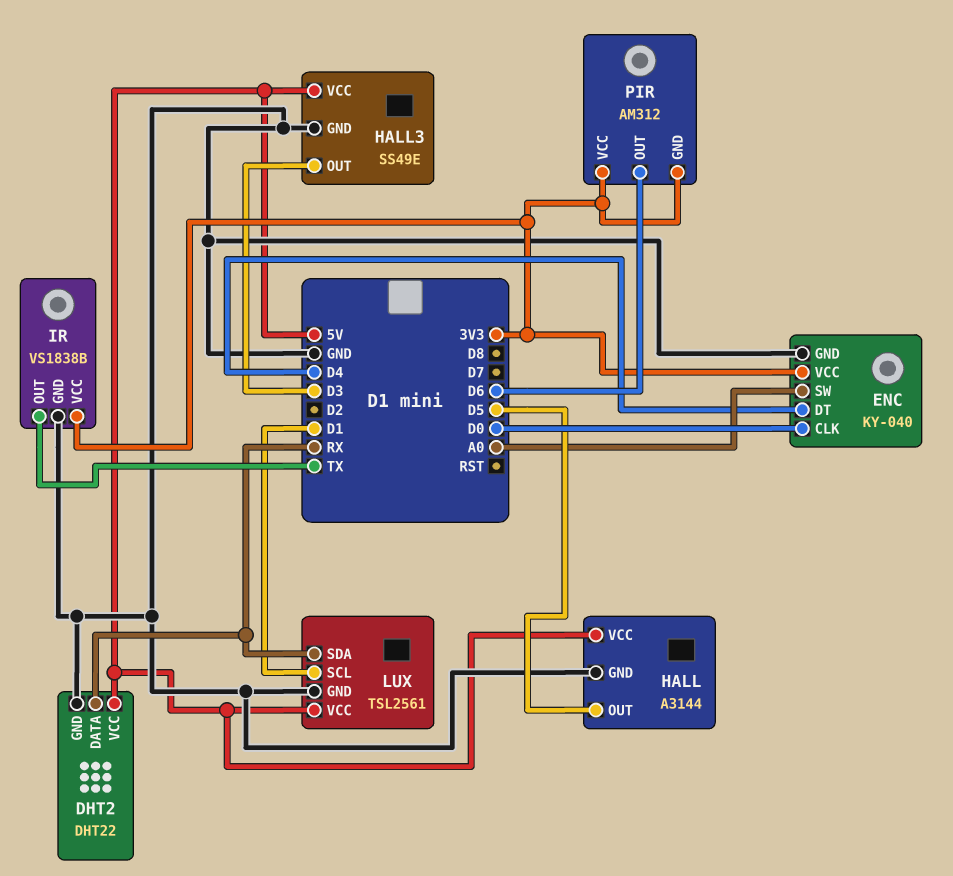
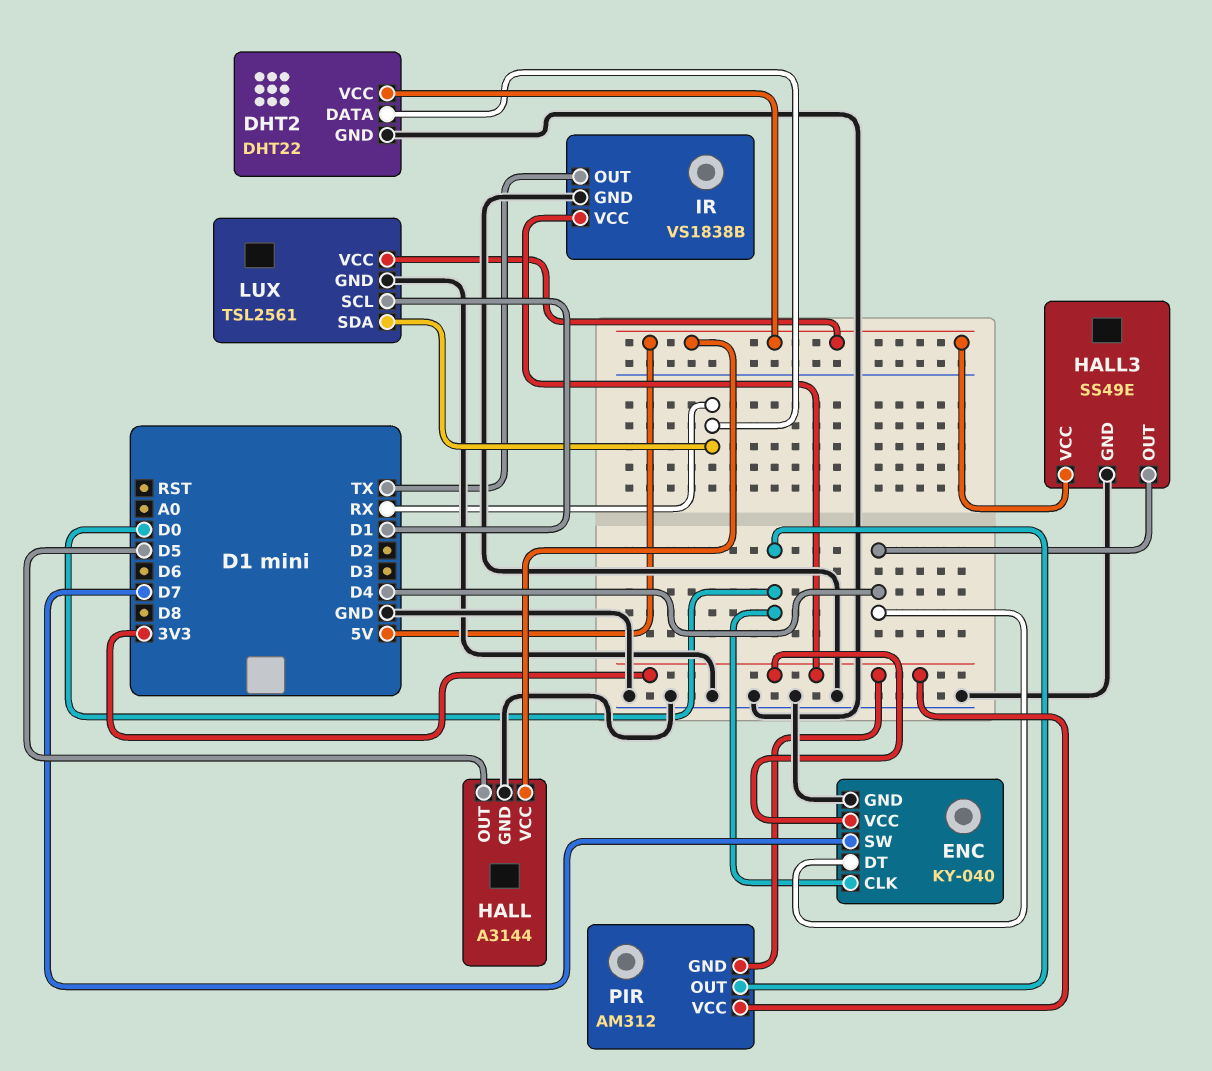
ENC pin SW: A0 -> D7
HALL3 pin OUT: D3 -> D4
PIR pin OUT: D6 -> D0

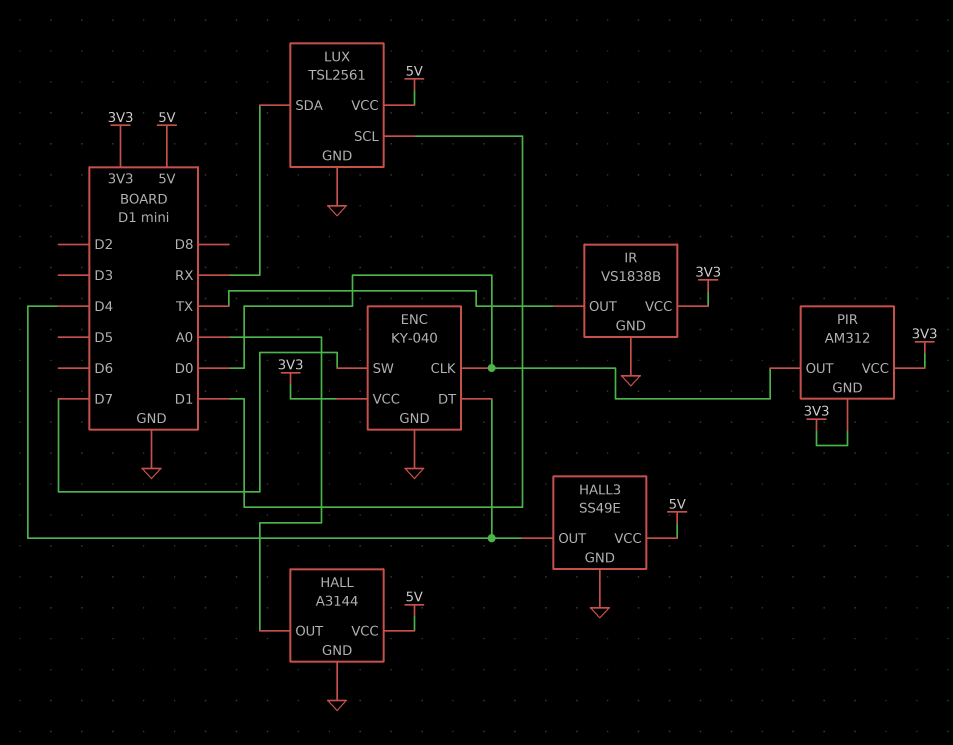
DHT2: DHT22 -> none
DHT2 pin DATA: RX -> none
DHT2 pin GND: GND -> none
DHT2 pin VCC: 5V -> none
HALL pin OUT: D5 -> A0

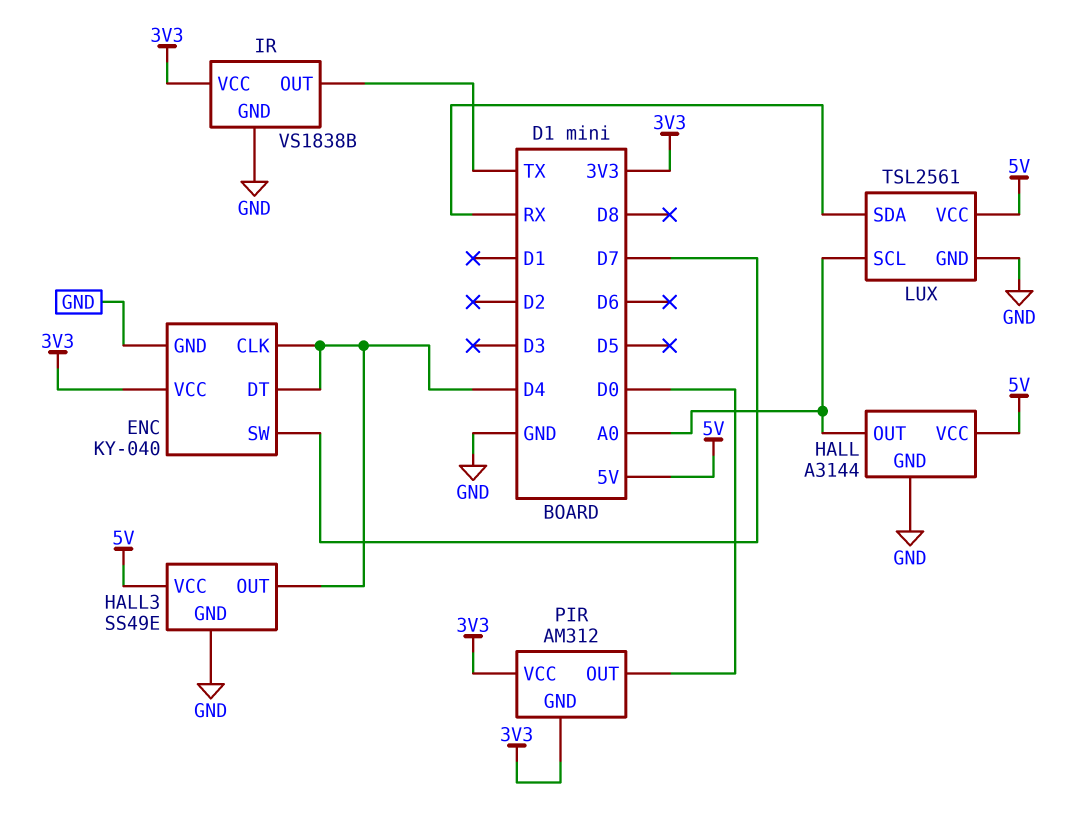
ENC pin CLK: D0 -> D4
LUX pin SCL: D1 -> A0

